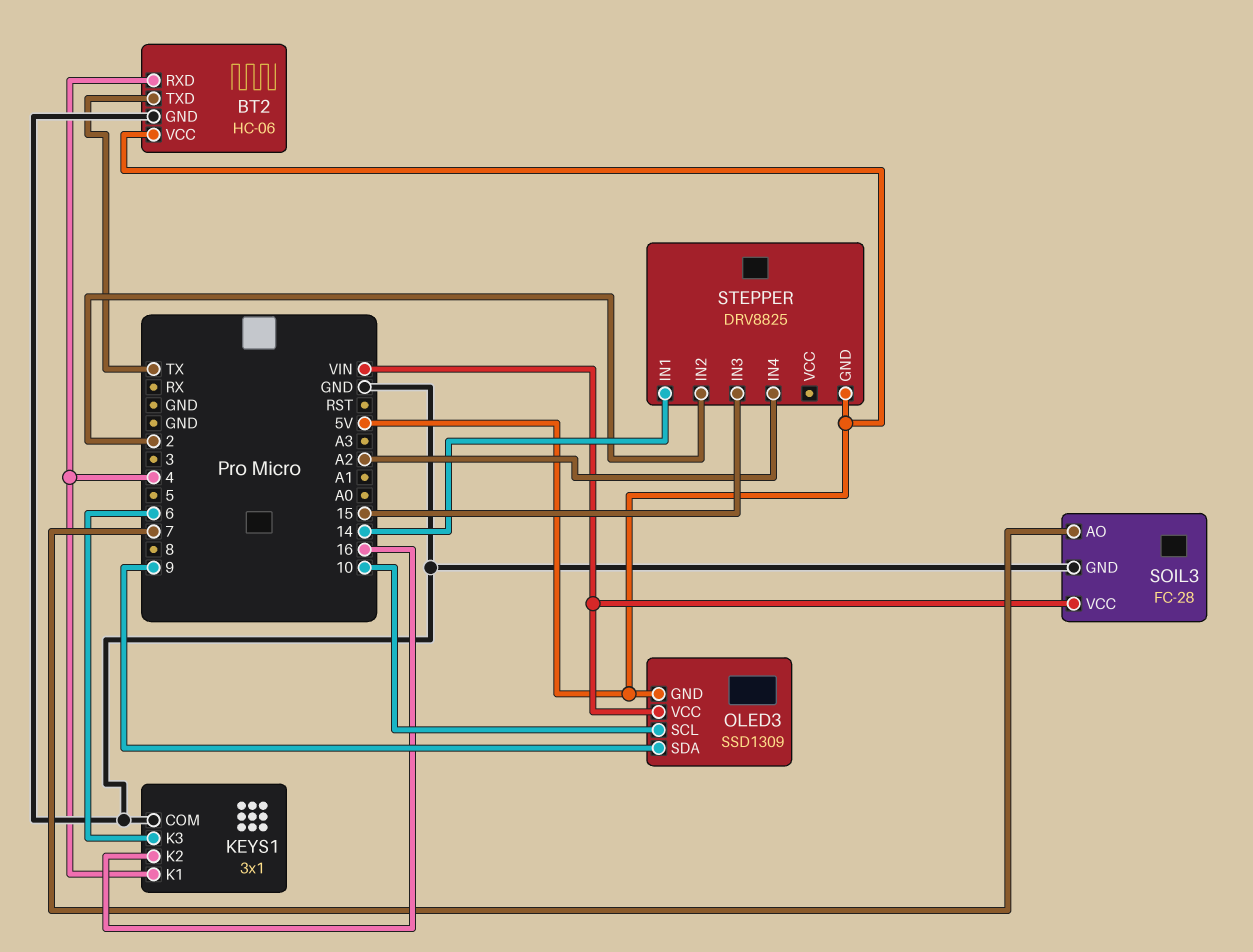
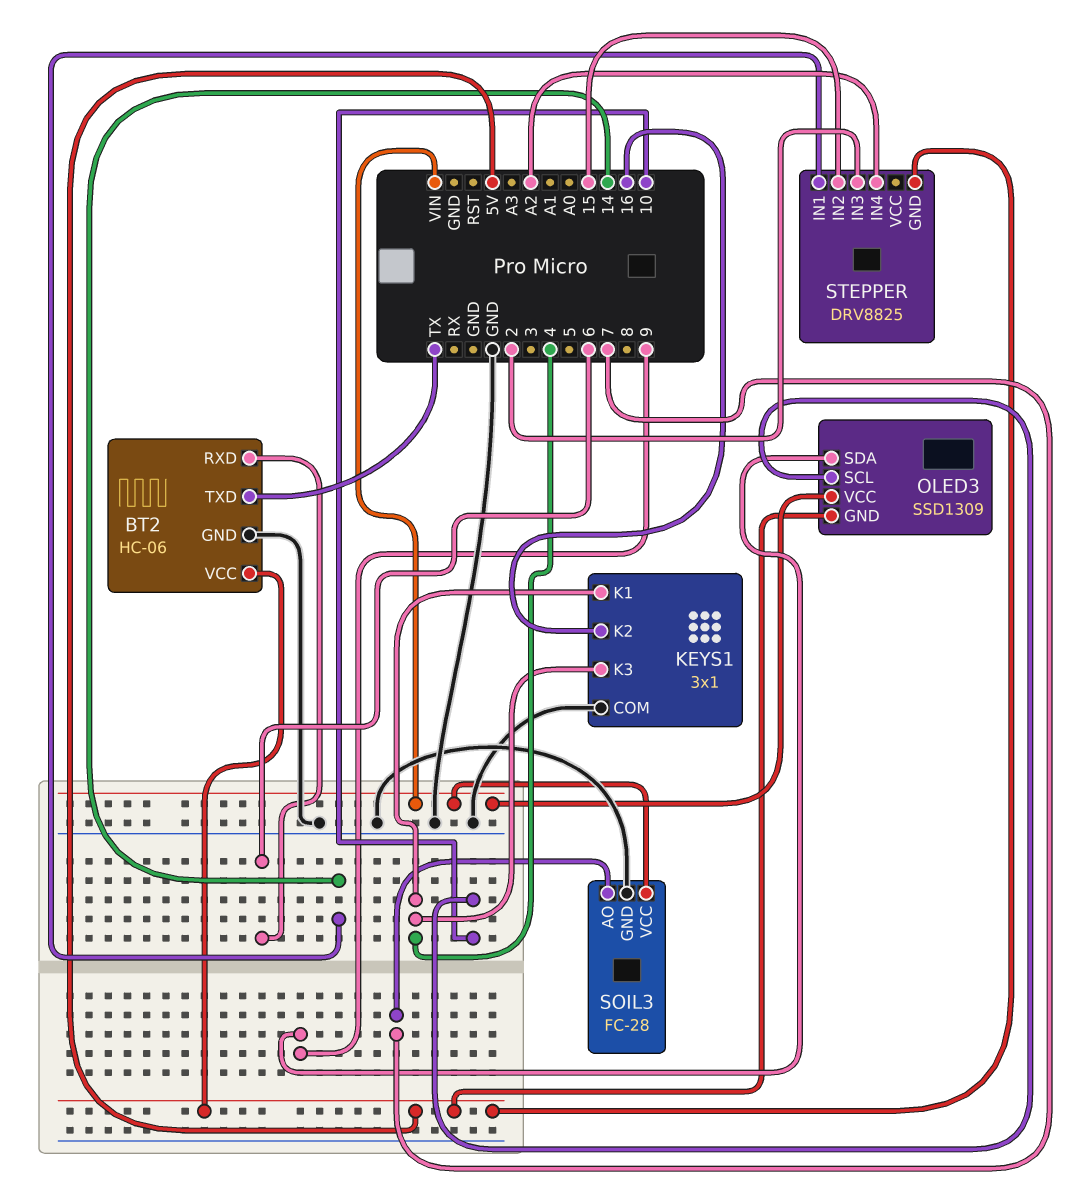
BT2 pin RXD: 4 -> 6
KEYS1 pin K3: 6 -> 4
STEPPER pin IN2: 2 -> 15
STEPPER pin IN3: 15 -> 2

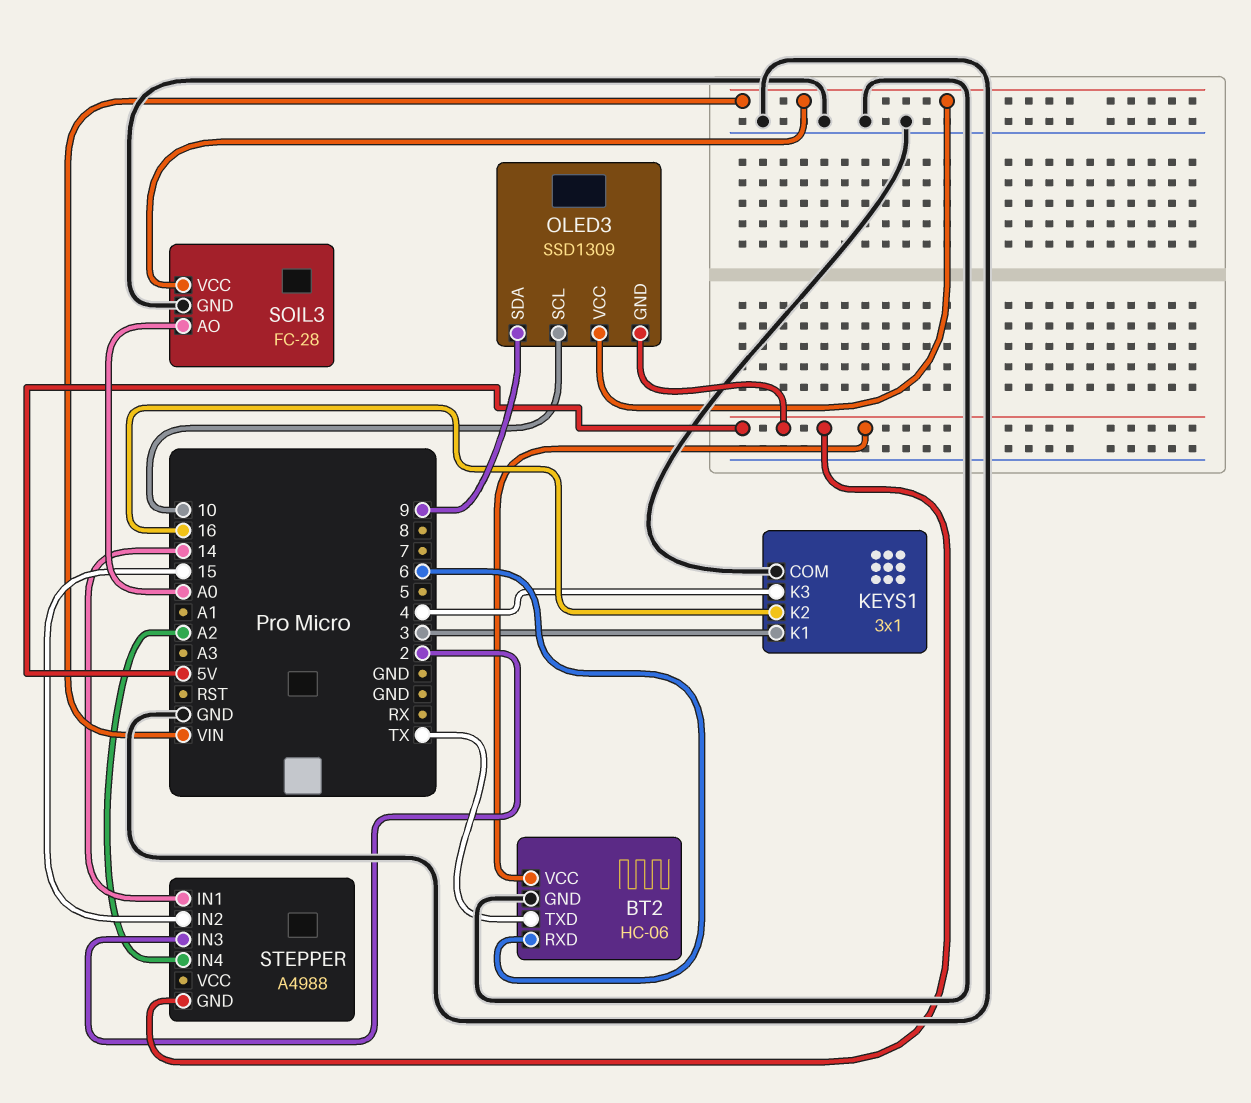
KEYS1 pin K1: 4 -> 3
SOIL3 pin AO: 7 -> A0
STEPPER: DRV8825 -> A4988

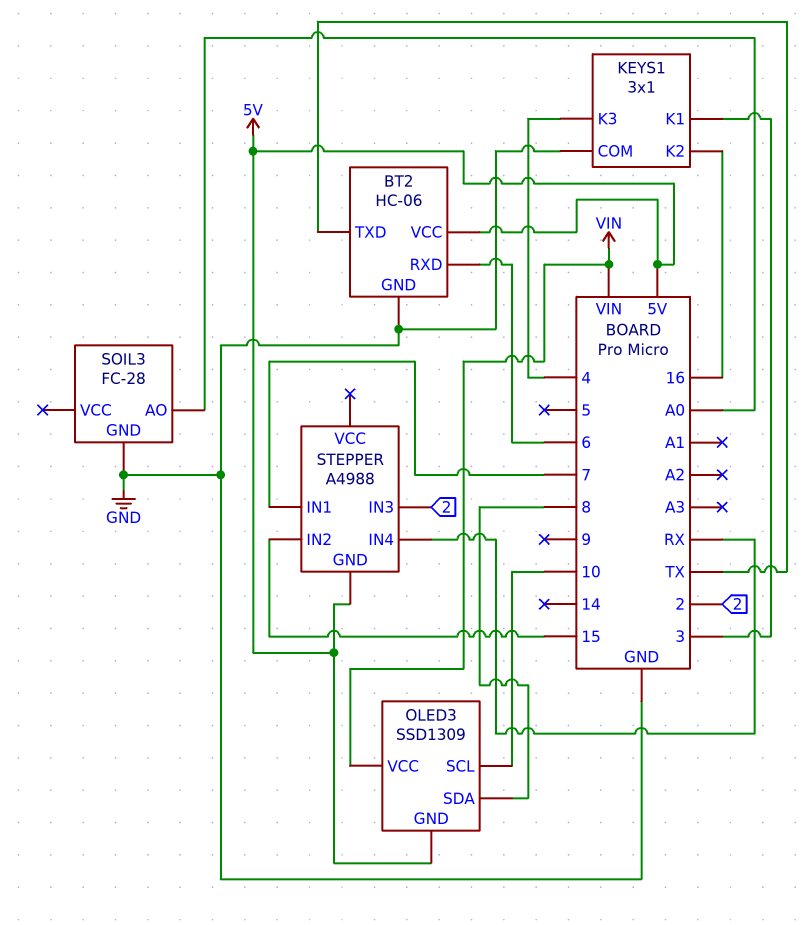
OLED3 pin SDA: 9 -> 8
SOIL3 pin VCC: VIN -> none
STEPPER pin IN1: 14 -> 7
STEPPER pin IN4: A2 -> RX

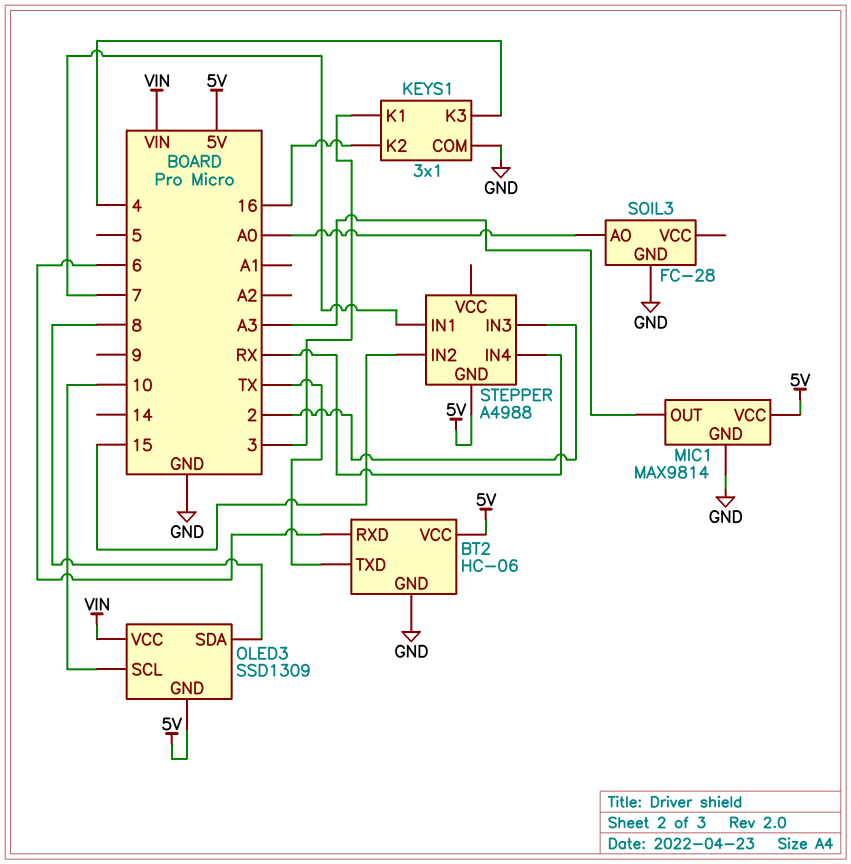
MIC1: none -> MAX9814
MIC1 pin GND: none -> GND
MIC1 pin OUT: none -> A3
MIC1 pin VCC: none -> 5V

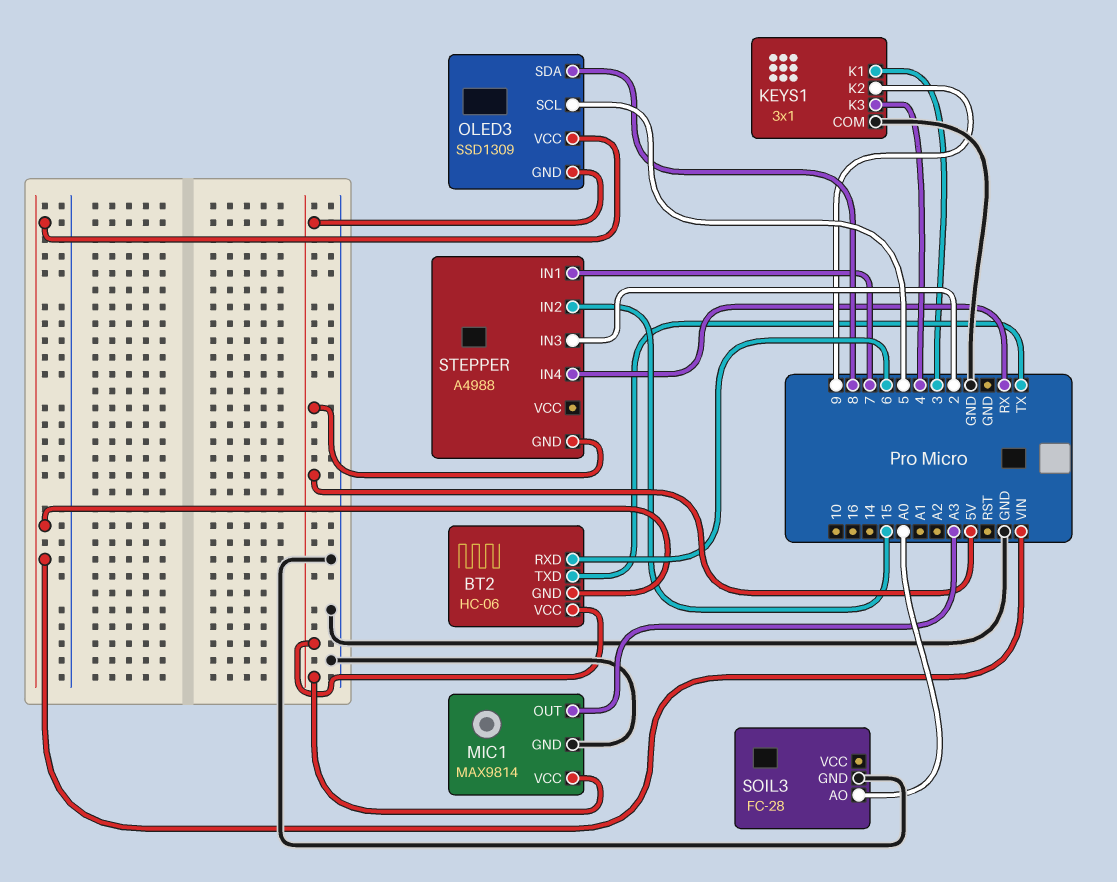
BT2 pin GND: GND -> VIN
KEYS1 pin K2: 16 -> 9
OLED3 pin SCL: 10 -> 5

